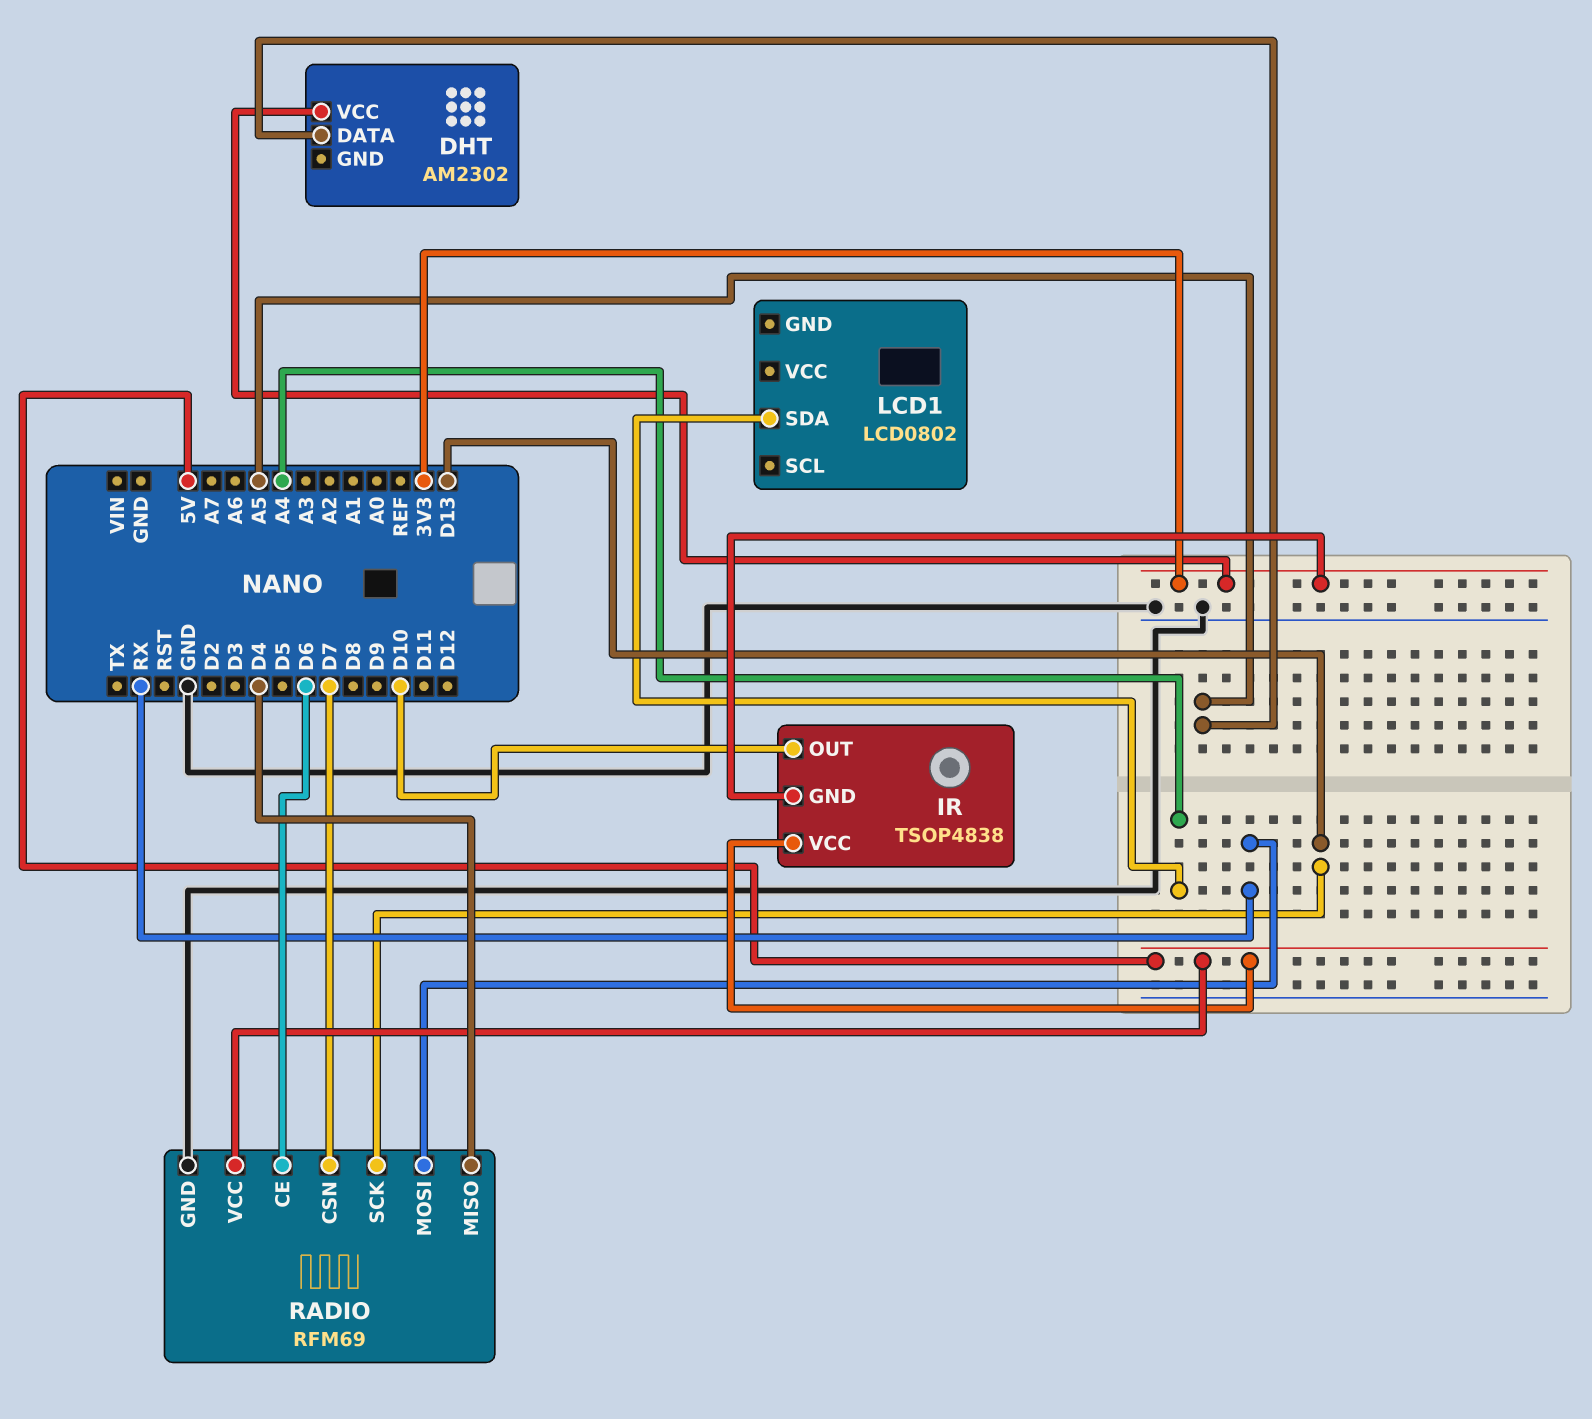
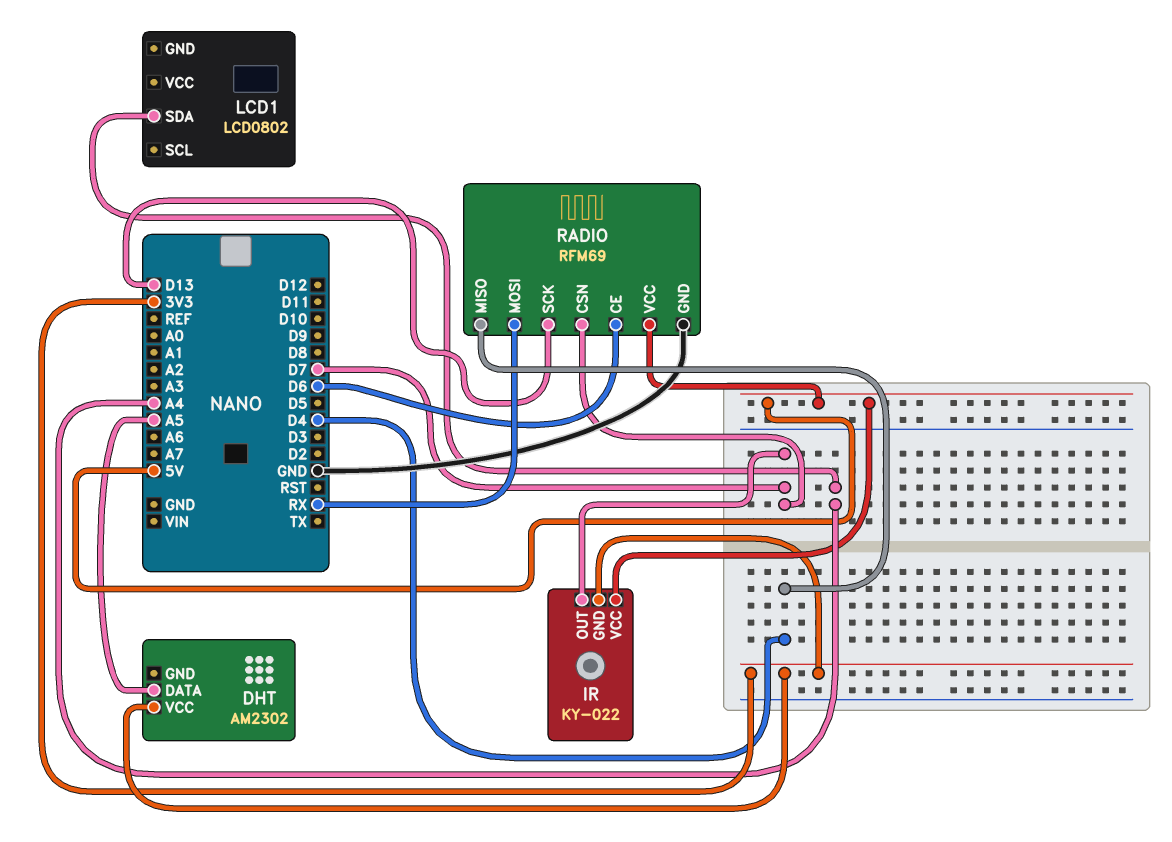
IR: TSOP4838 -> KY-022
IR pin OUT: D10 -> D7

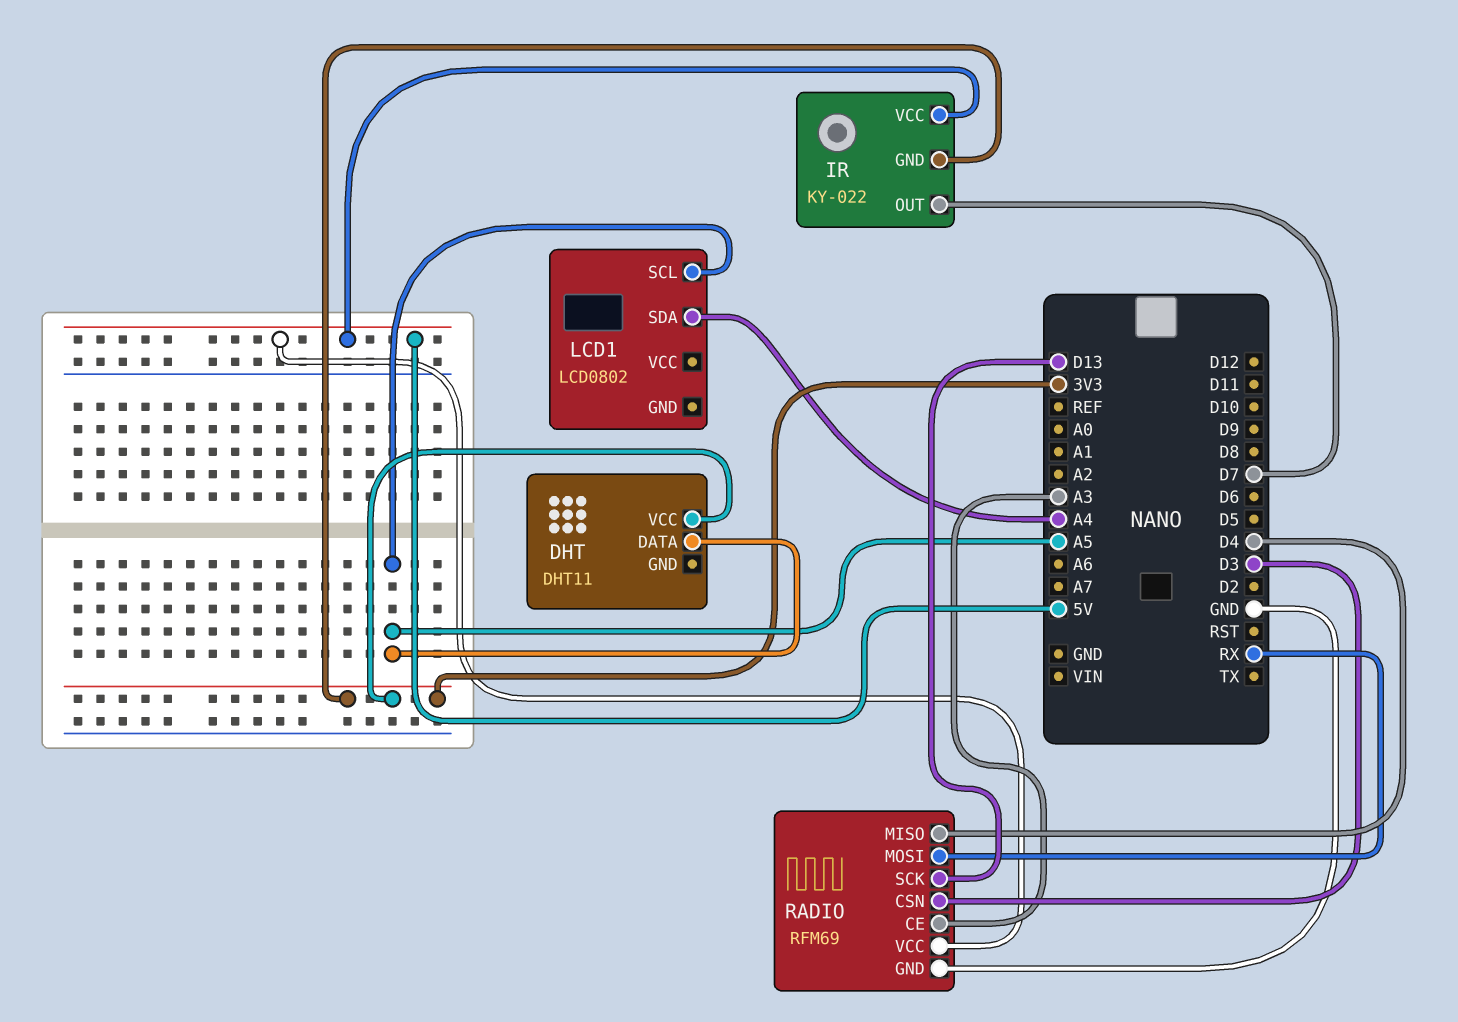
DHT: AM2302 -> DHT11
LCD1 pin SCL: none -> A5
RADIO pin CE: D6 -> A3
RADIO pin CSN: D7 -> D3

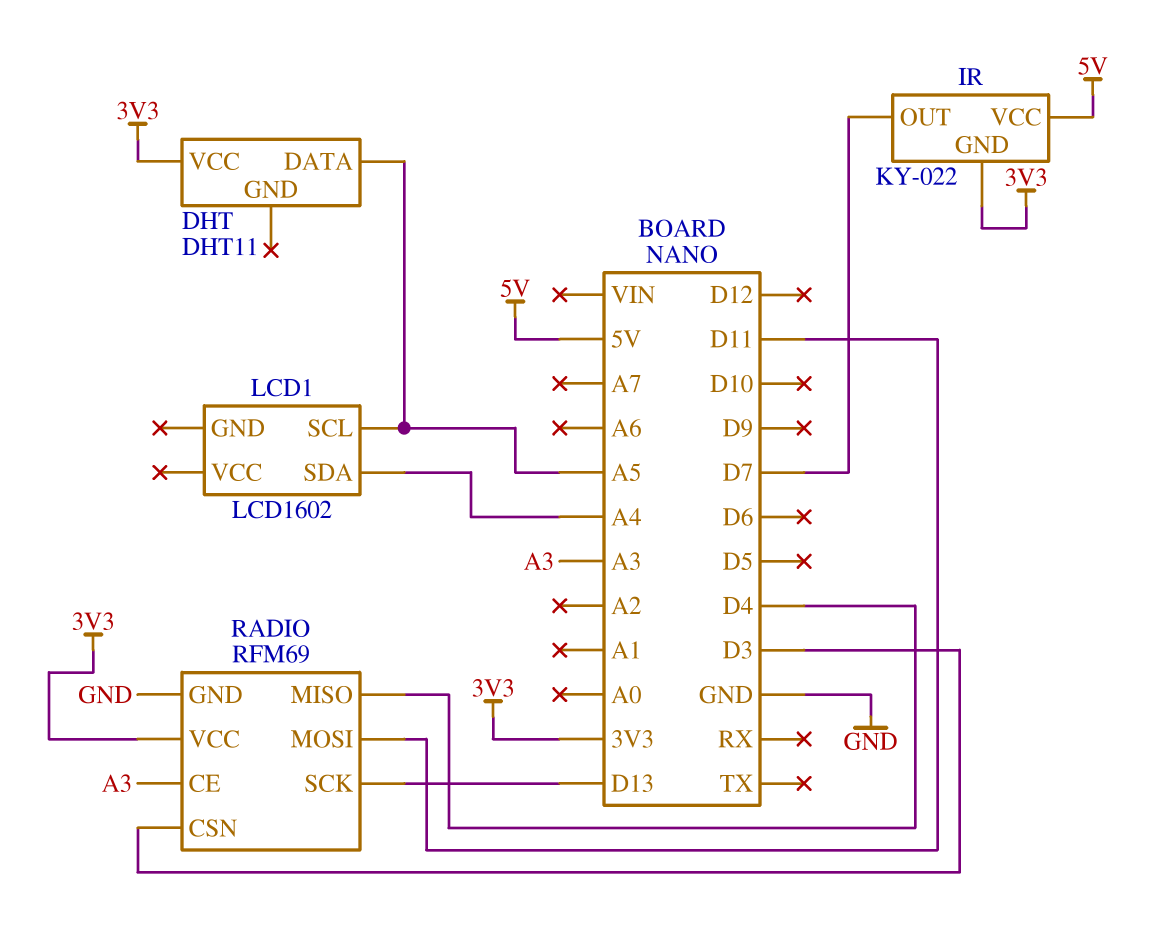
LCD1: LCD0802 -> LCD1602
RADIO pin MOSI: RX -> D11
RADIO pin VCC: 5V -> 3V3

